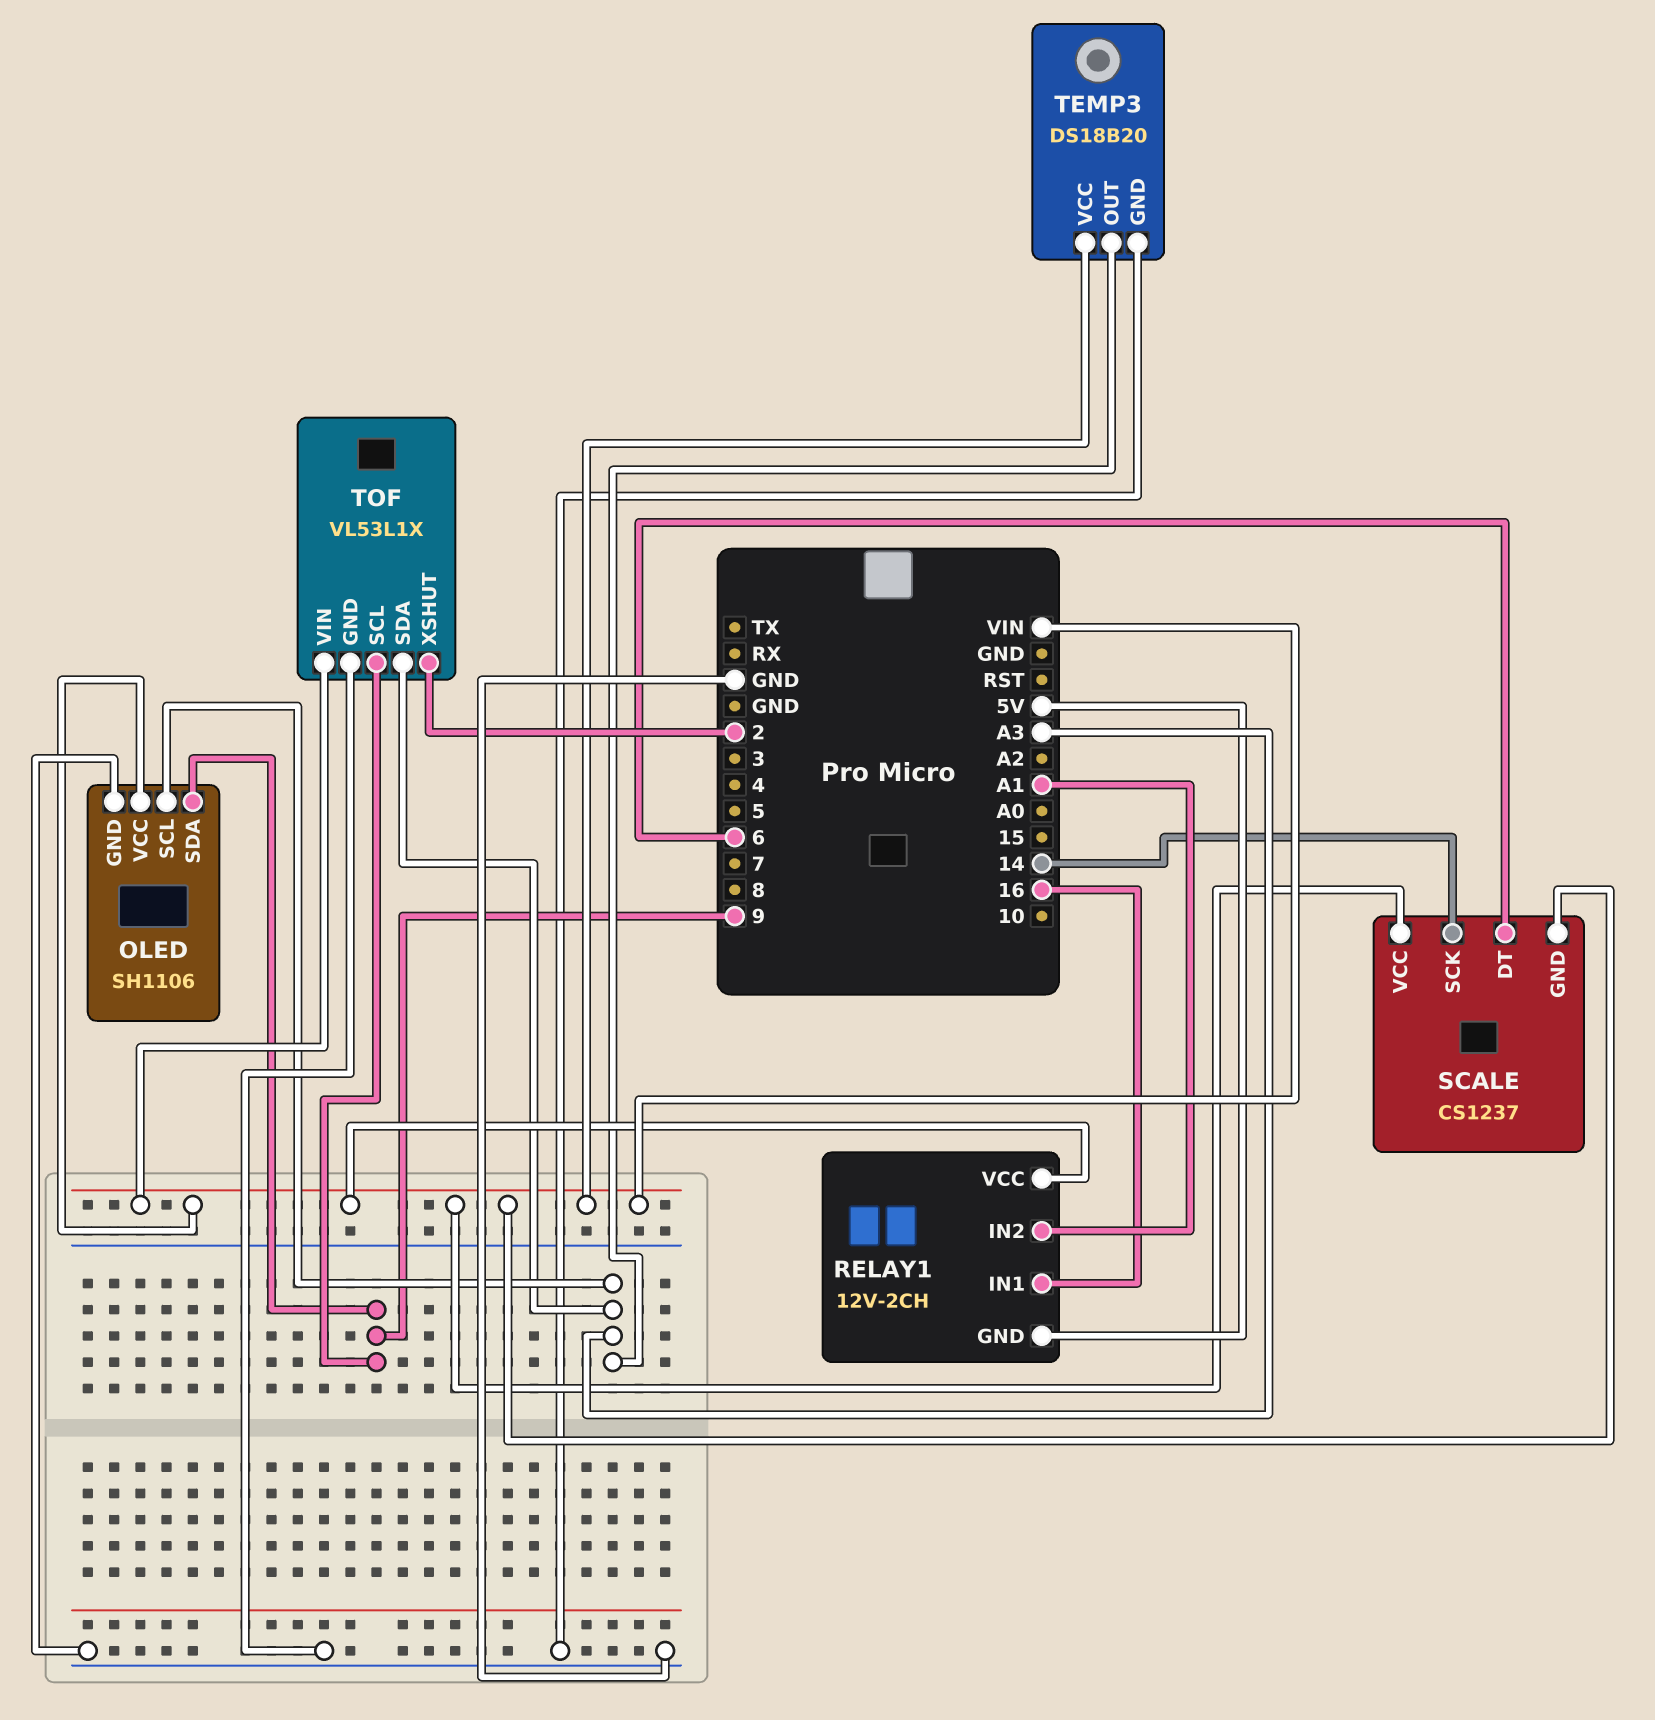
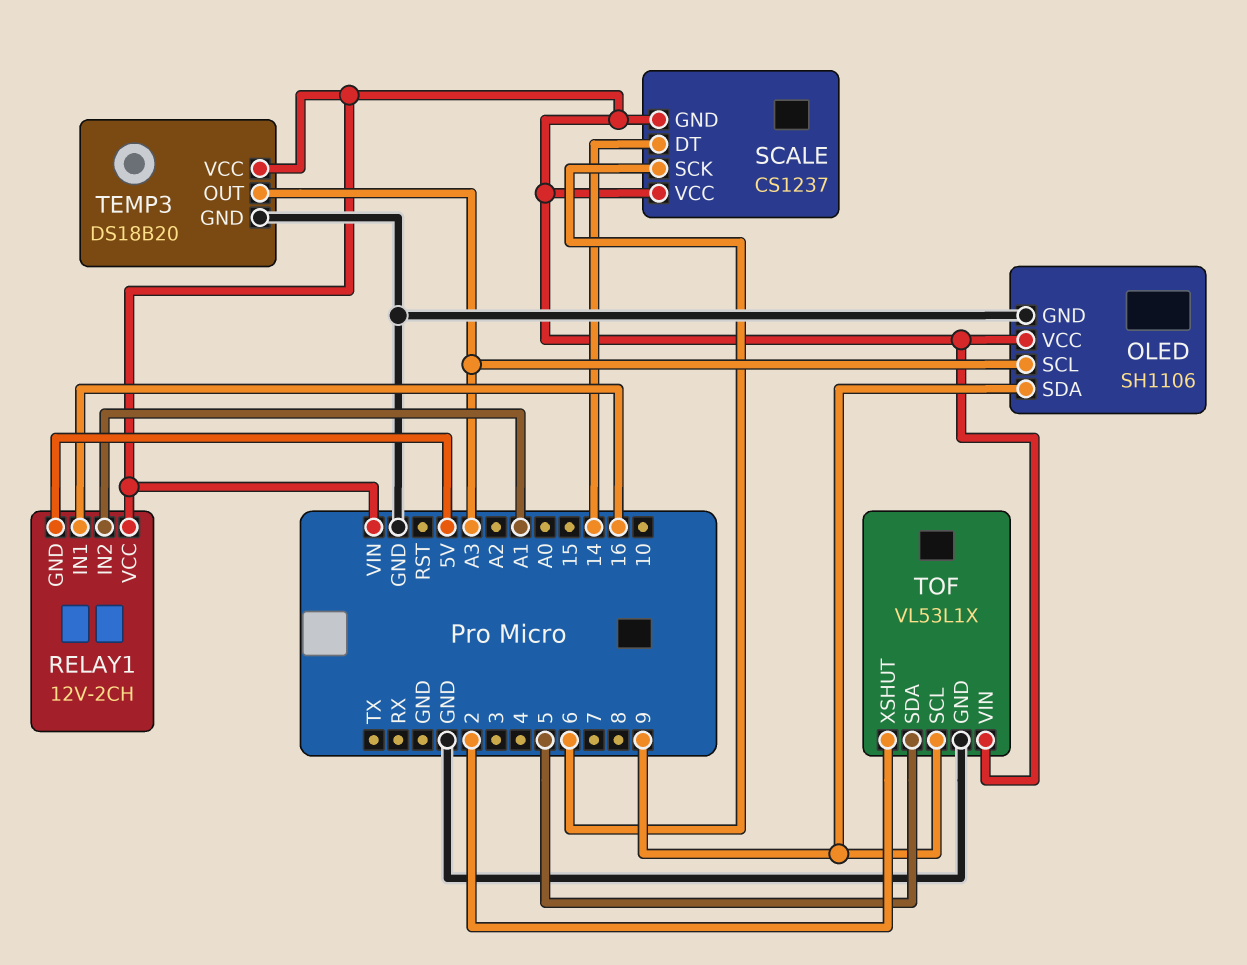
SCALE pin DT: 6 -> 14
SCALE pin SCK: 14 -> 6
TOF pin SDA: A3 -> 5

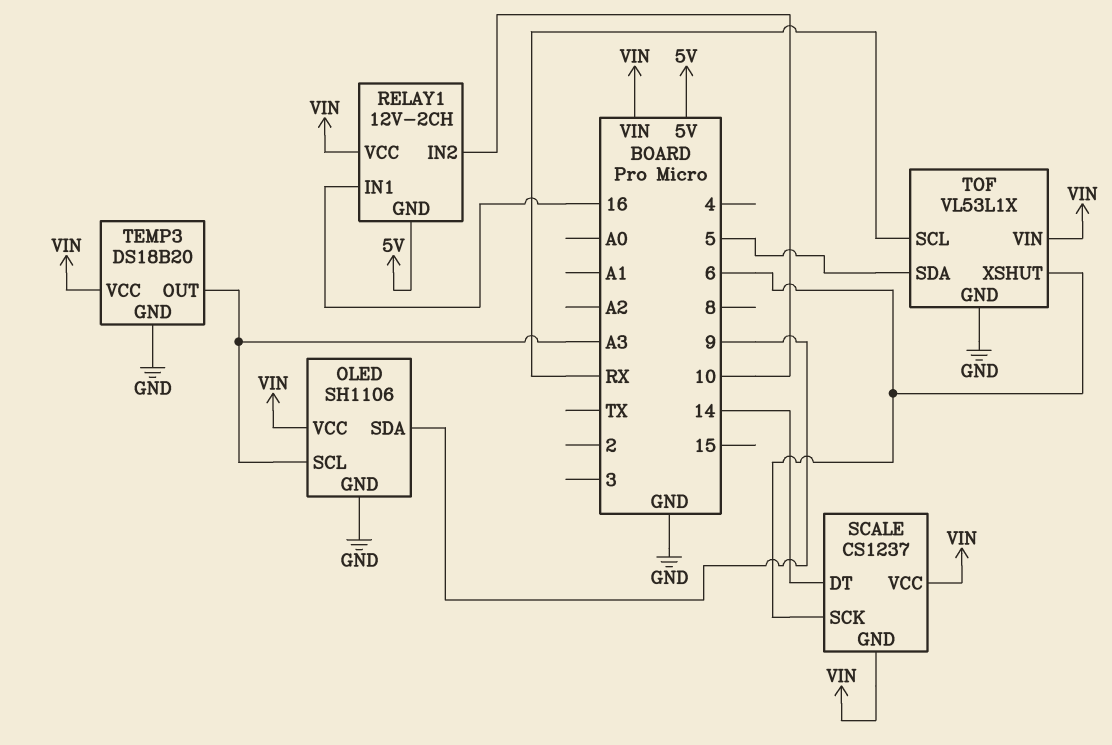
RELAY1 pin IN2: A1 -> 10
TOF pin SCL: 9 -> RX
TOF pin XSHUT: 2 -> 6

